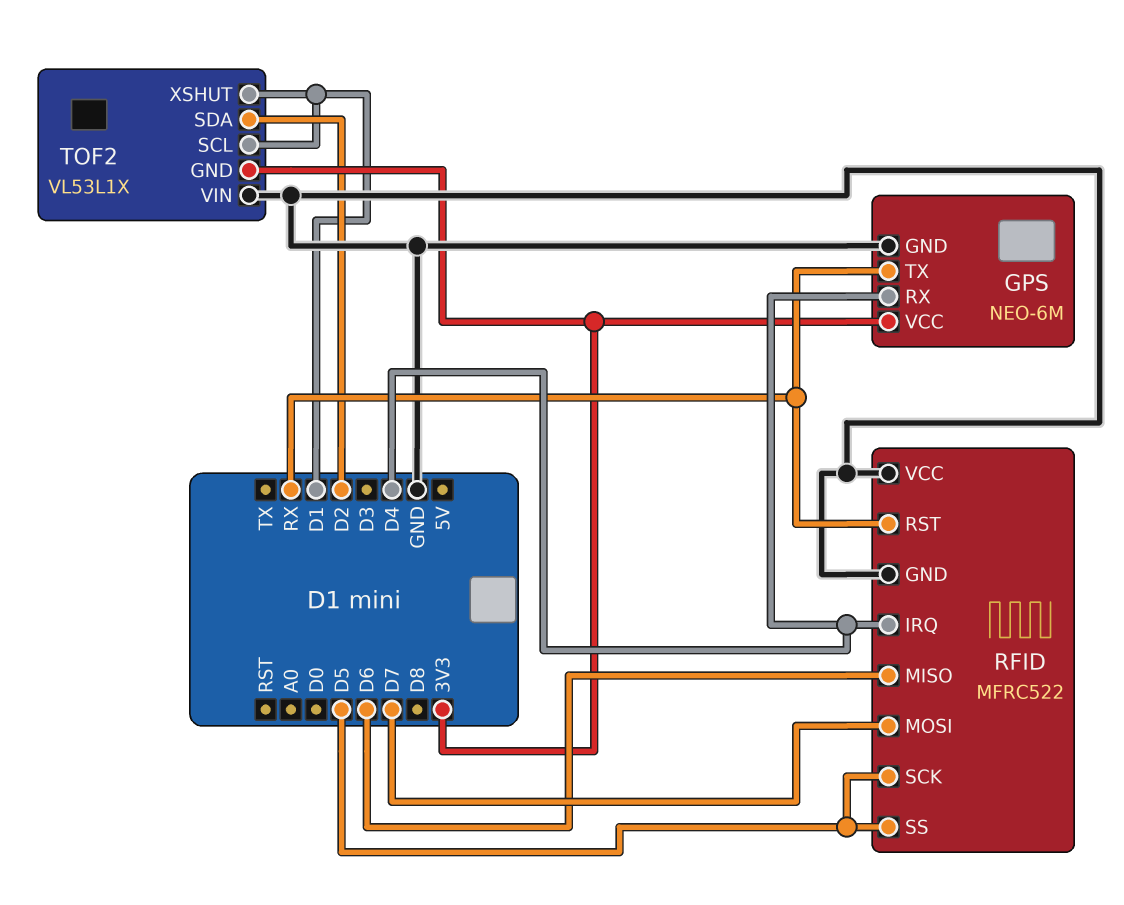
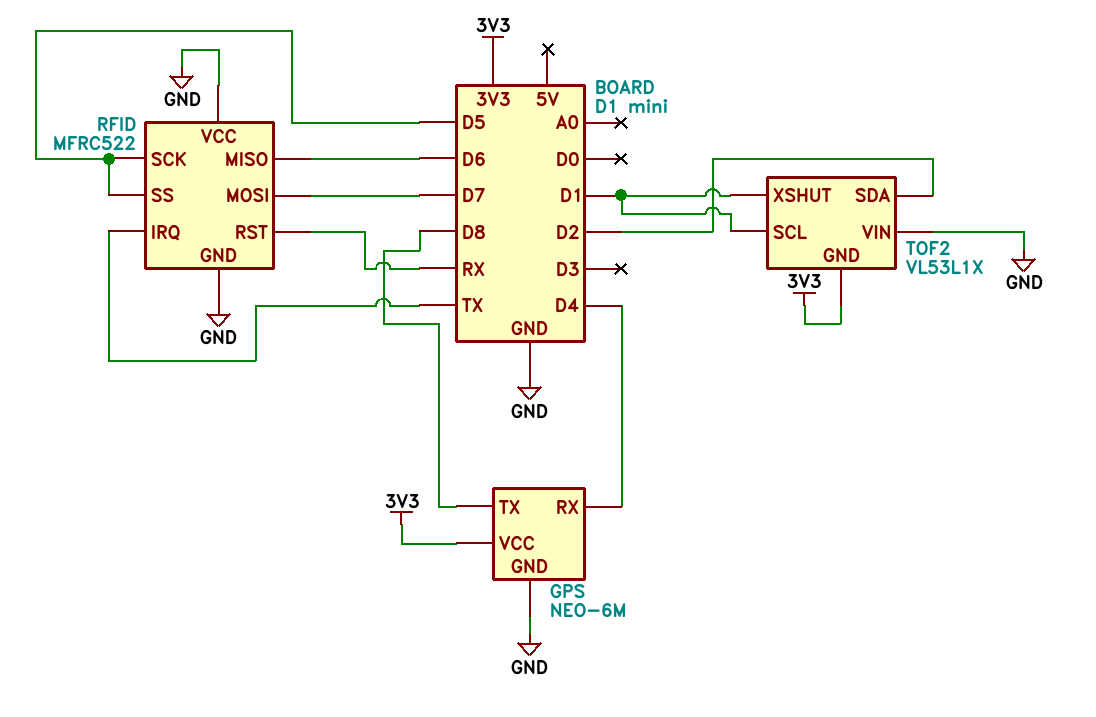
GPS pin TX: RX -> D8
RFID pin IRQ: D4 -> TX

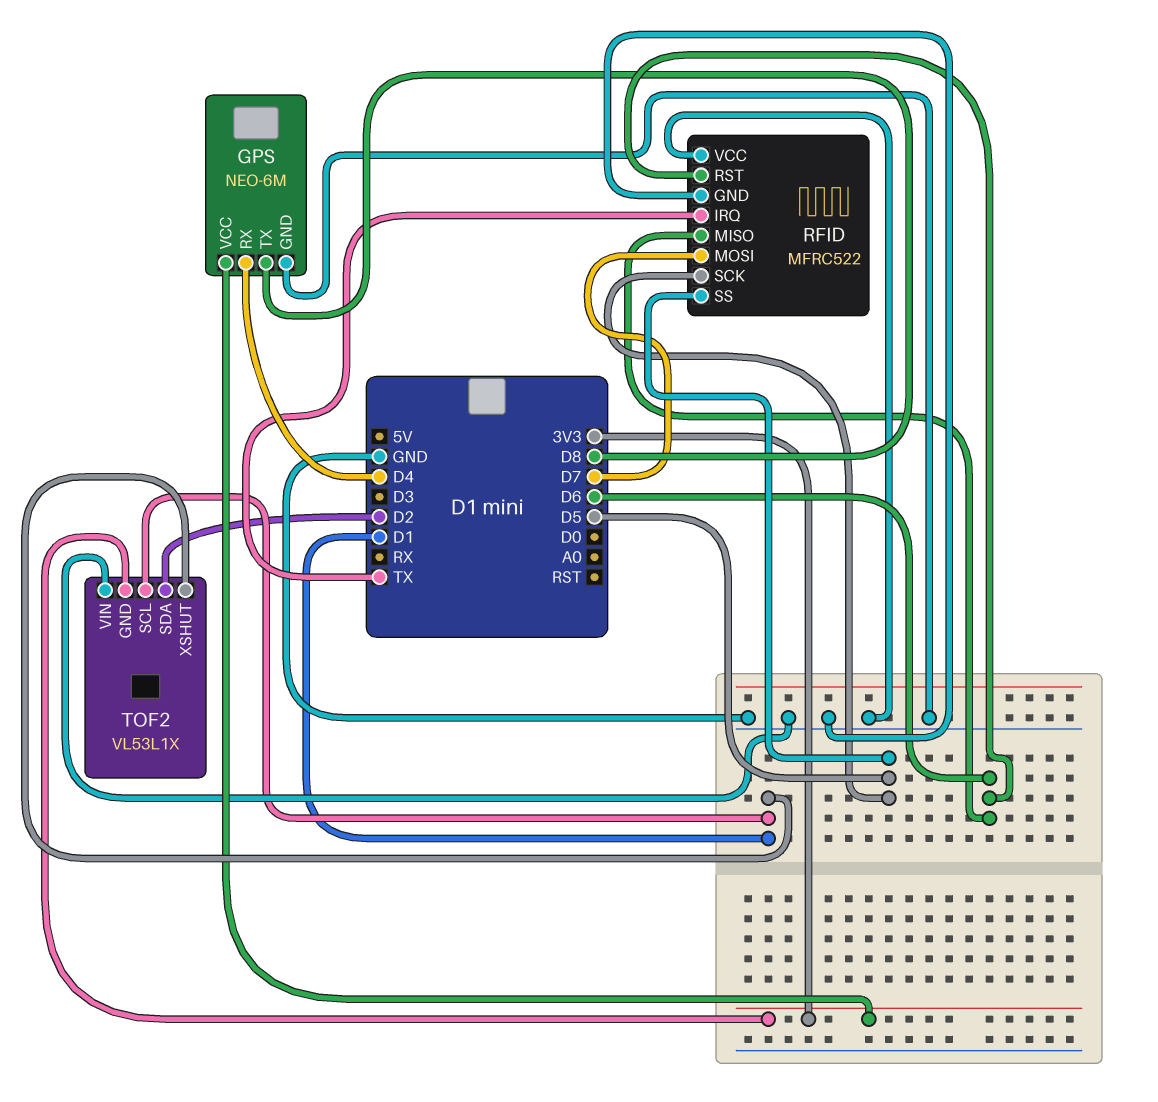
RFID pin RST: RX -> D6

